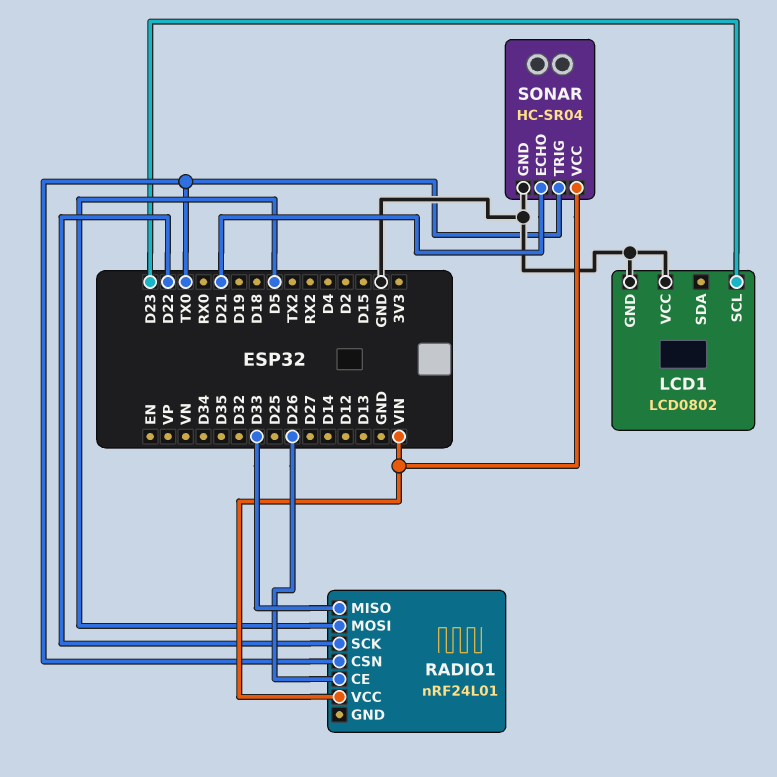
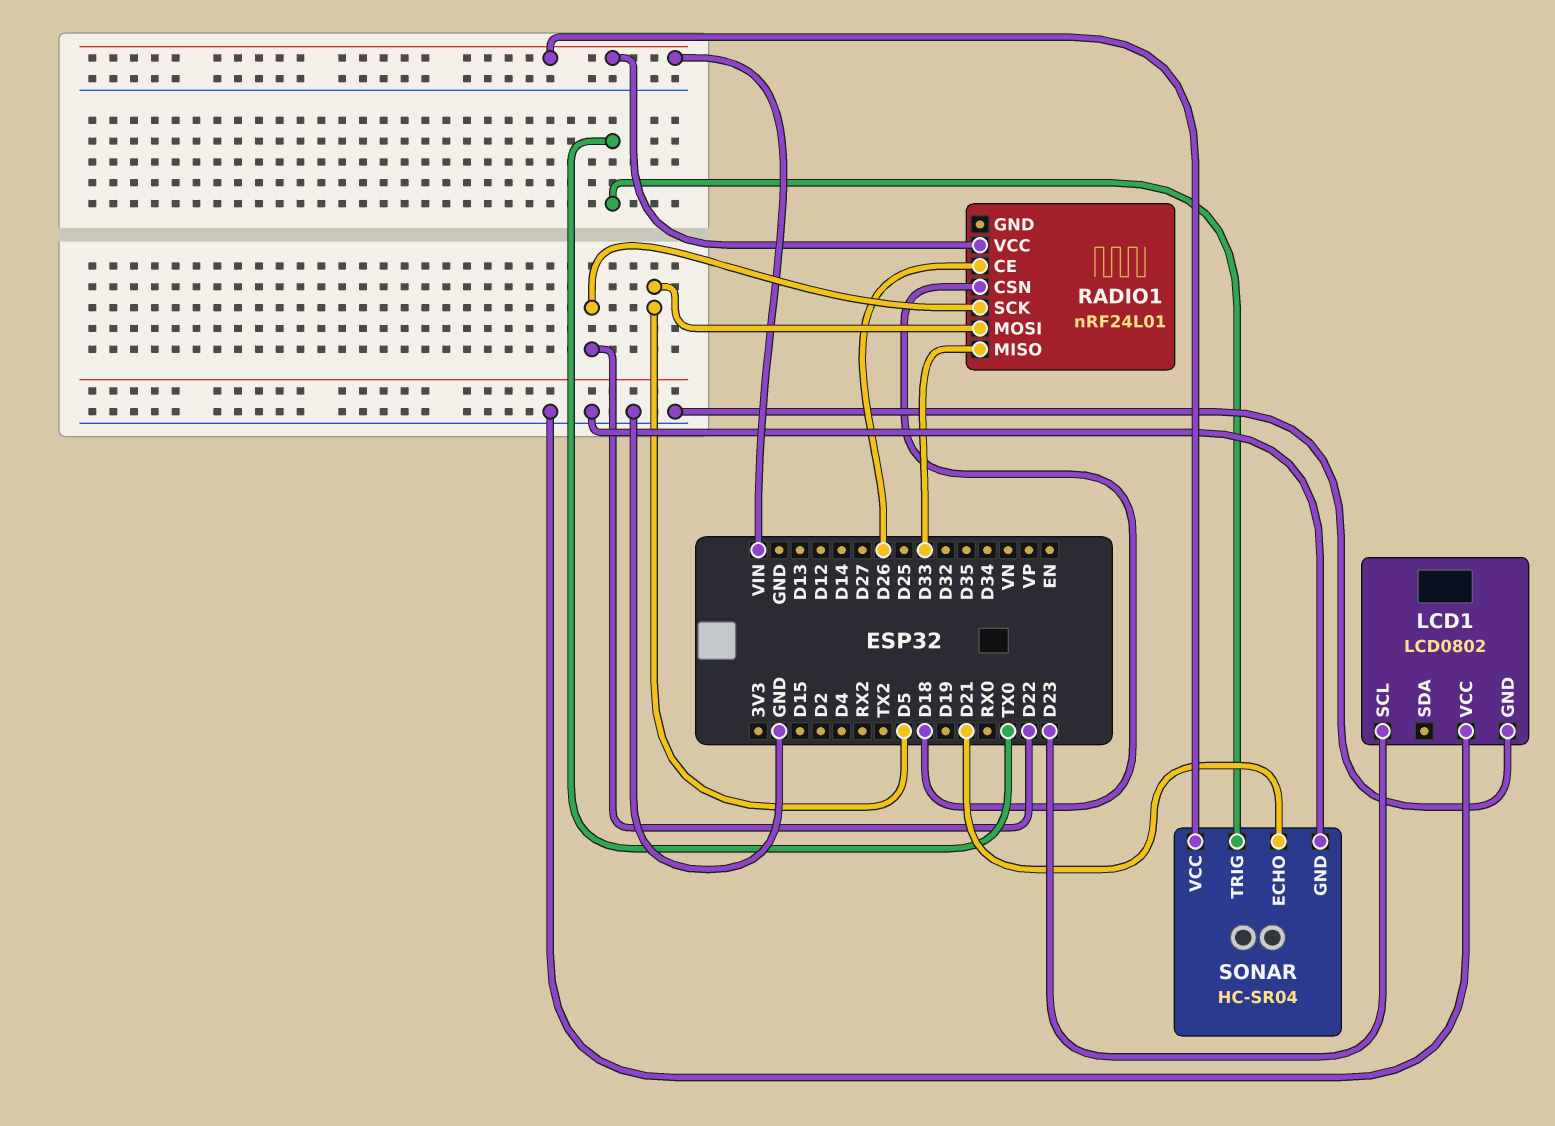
RADIO1 pin CSN: TX0 -> D18

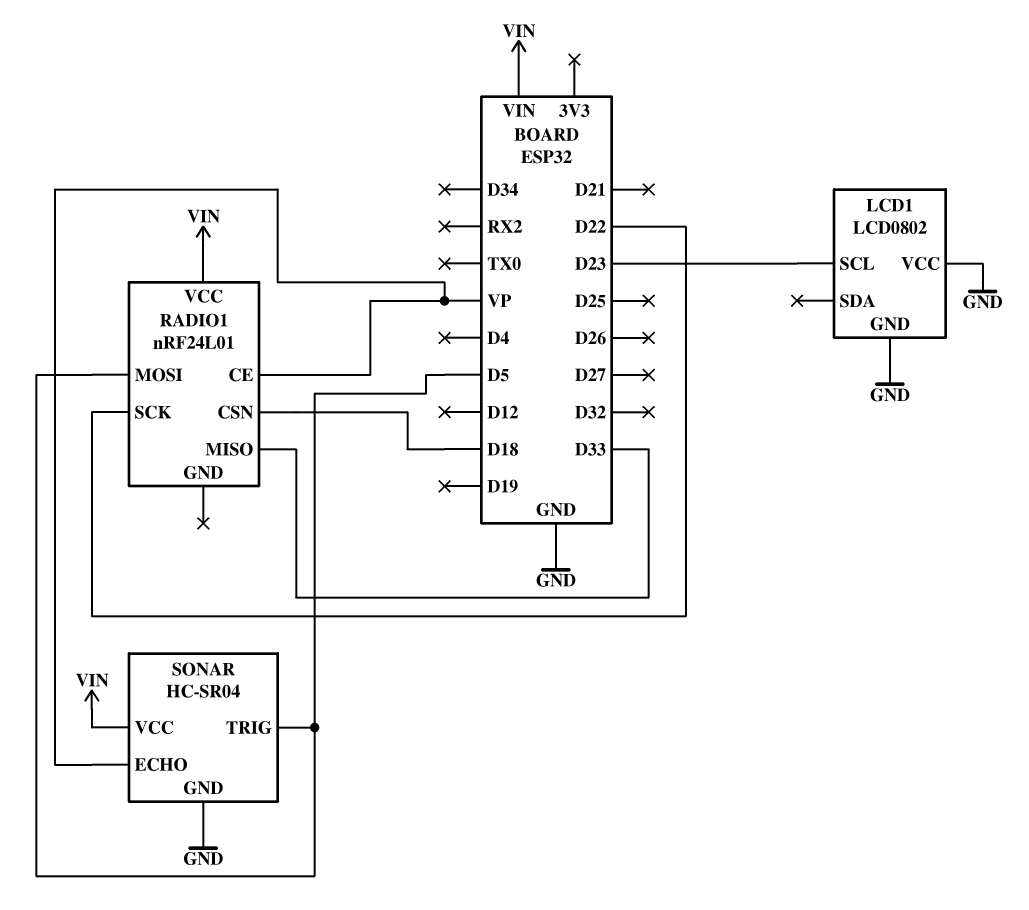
RADIO1 pin CE: D26 -> VP
SONAR pin ECHO: D21 -> VP
SONAR pin TRIG: TX0 -> D5

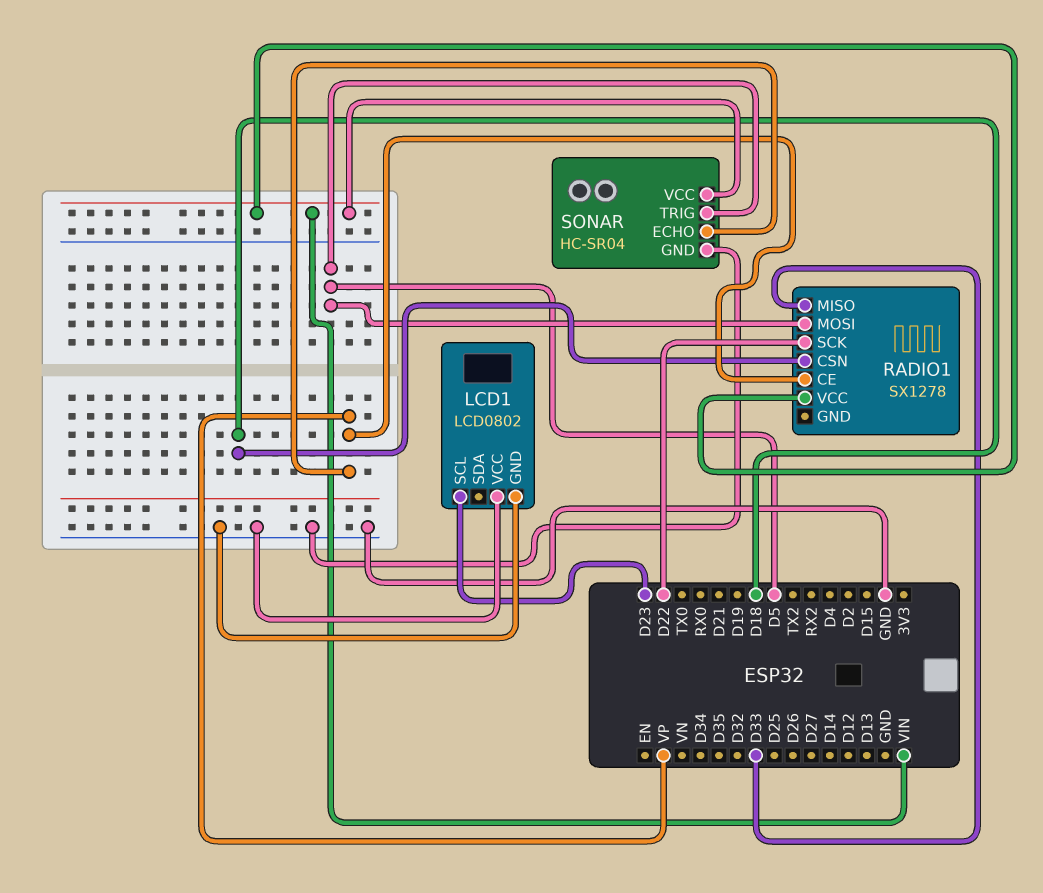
RADIO1: nRF24L01 -> SX1278

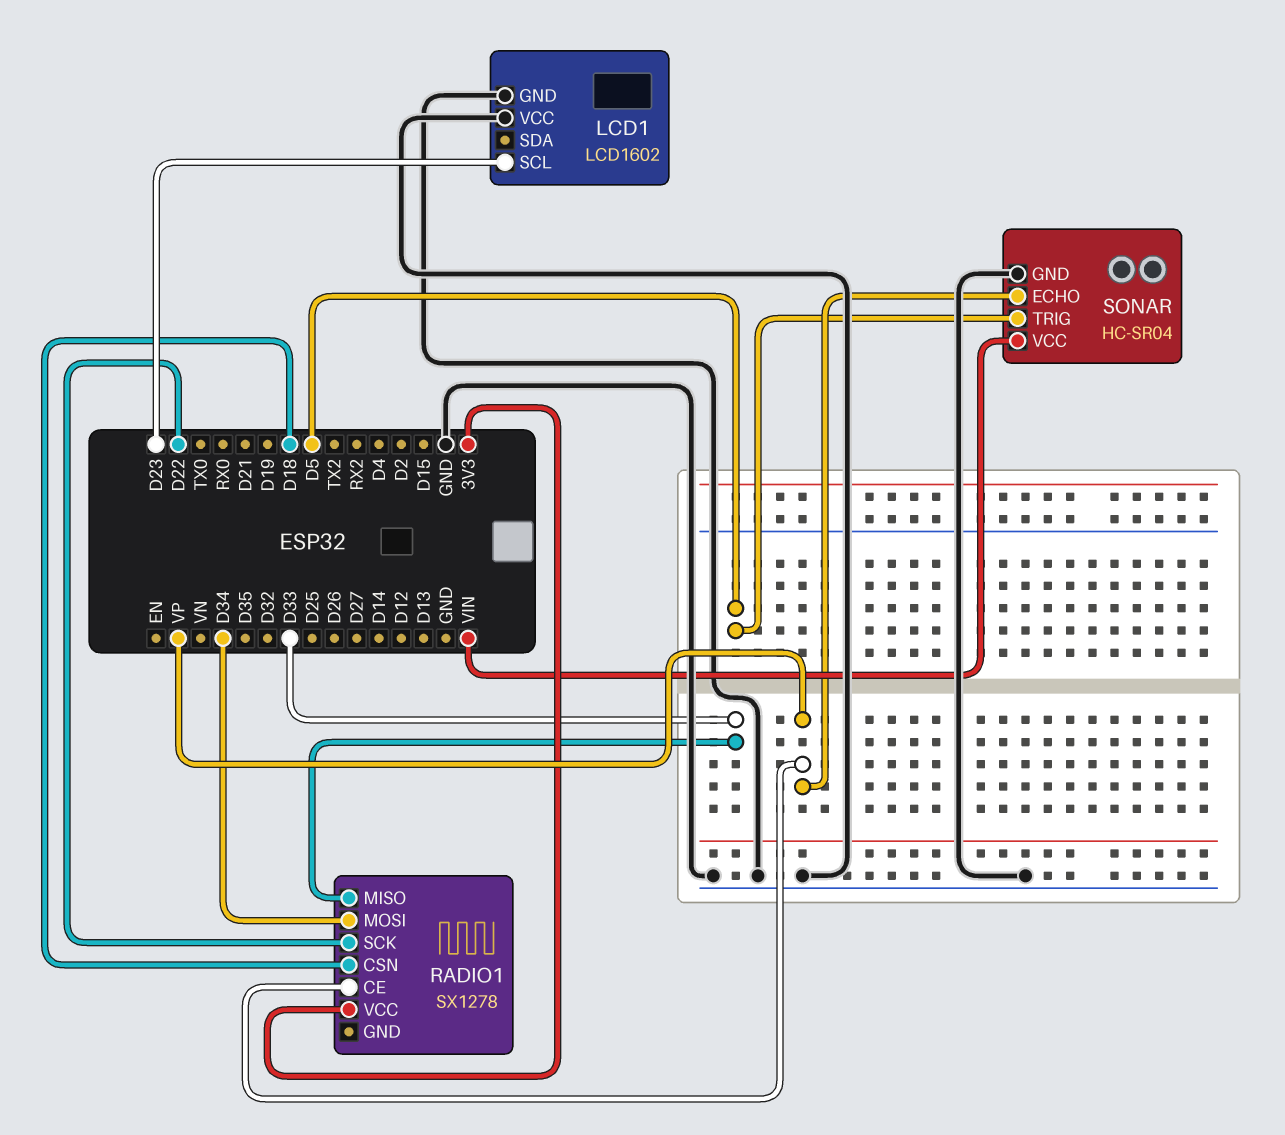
LCD1: LCD0802 -> LCD1602
RADIO1 pin MOSI: D5 -> D34
RADIO1 pin VCC: VIN -> 3V3

